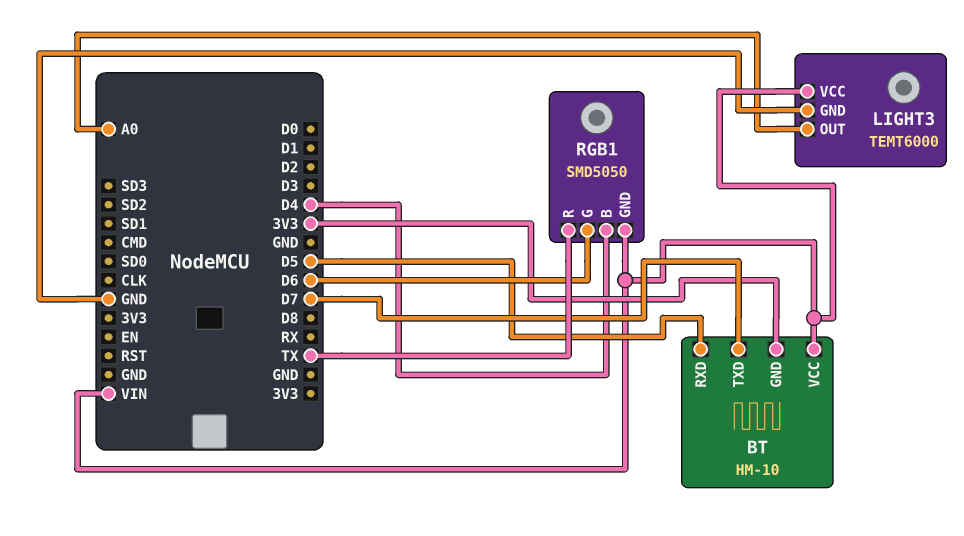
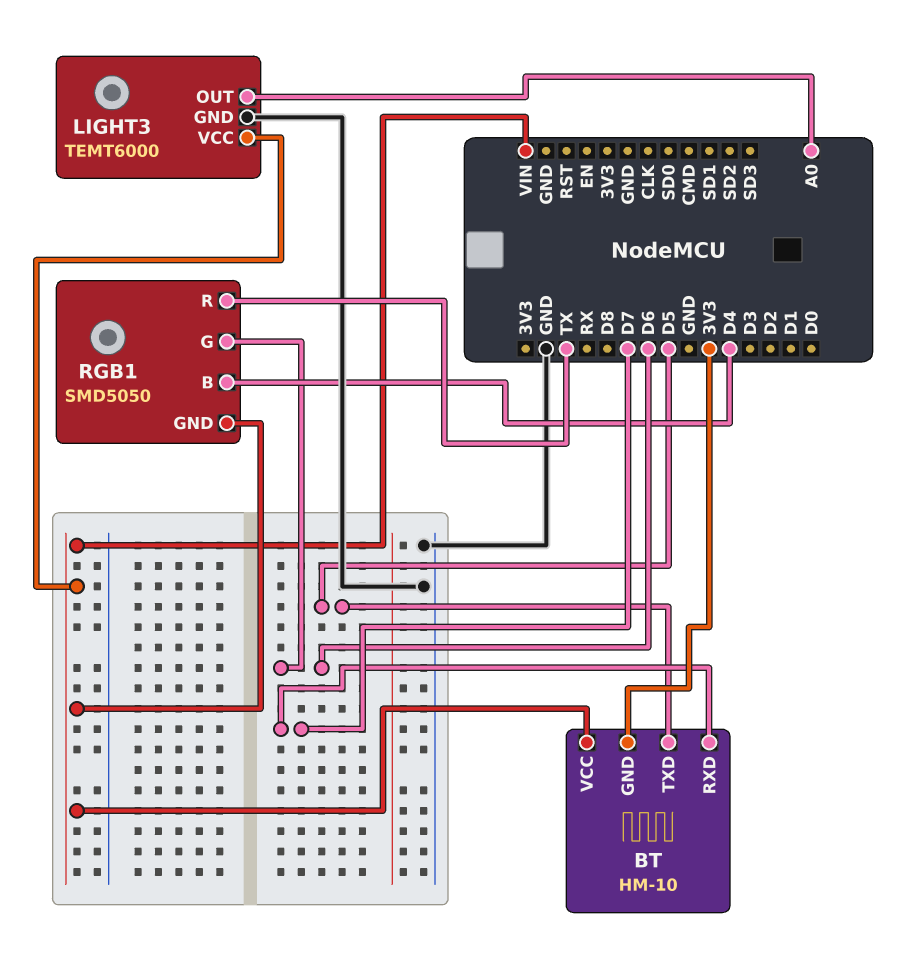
BT pin RXD: D5 -> D7
BT pin TXD: D7 -> D5

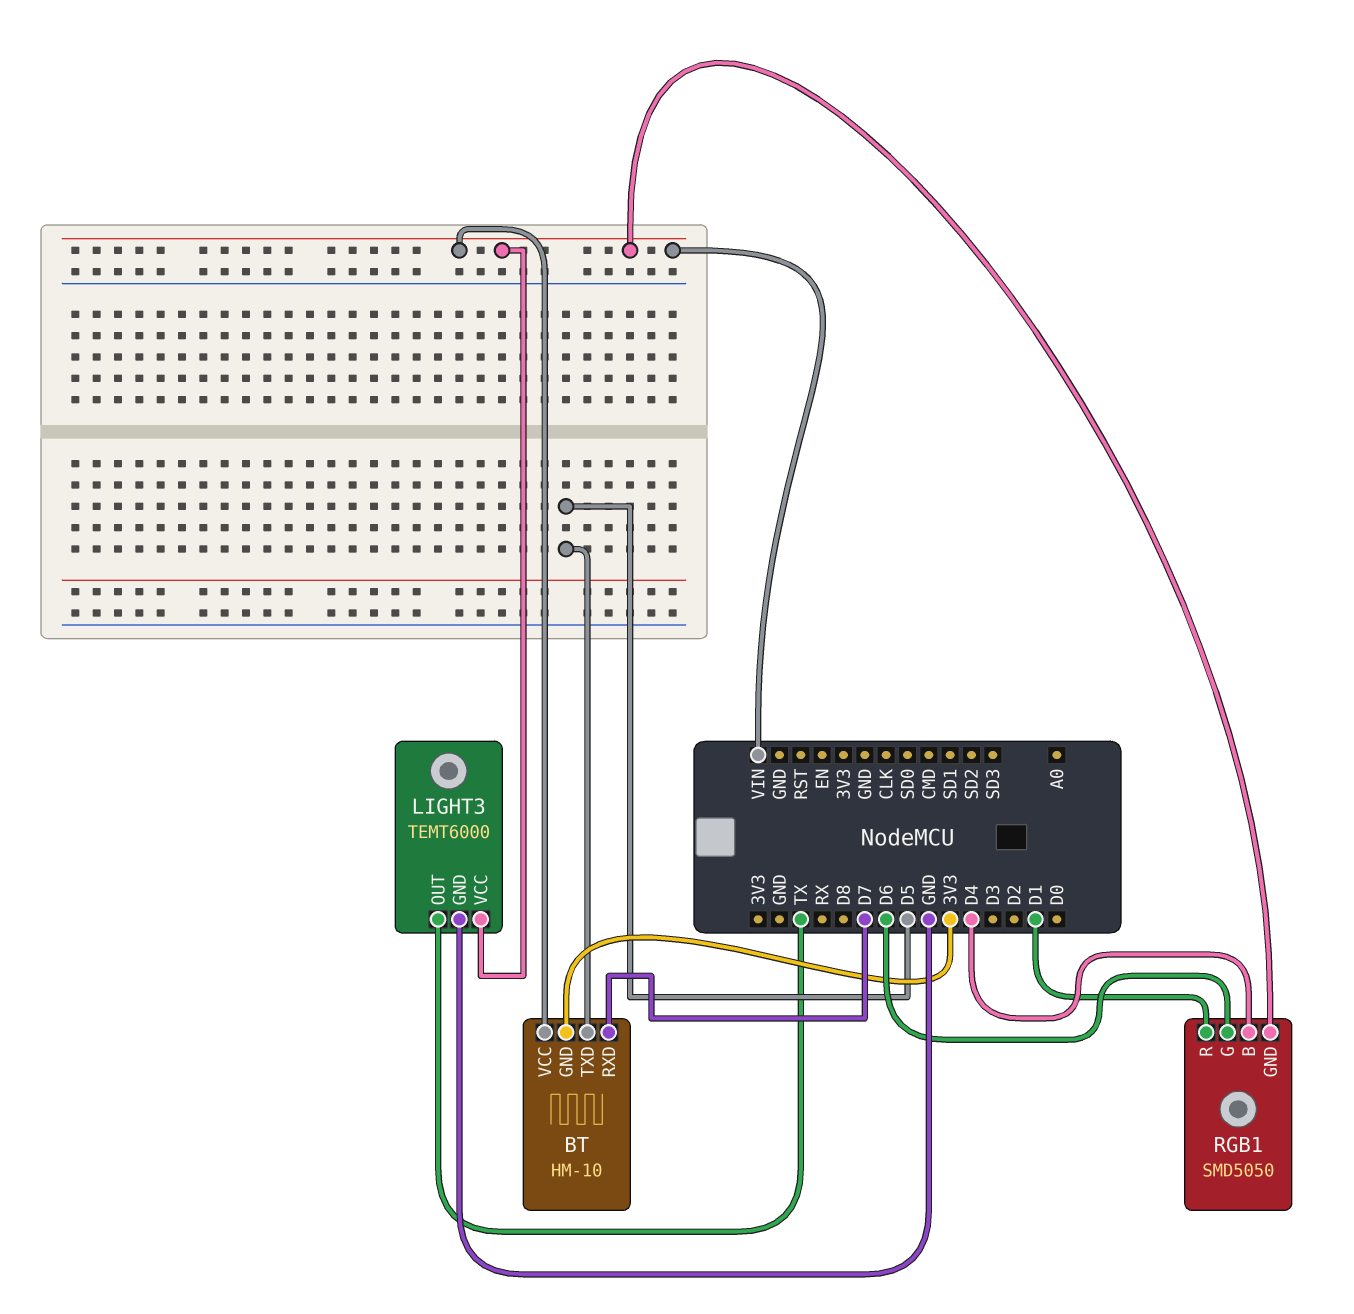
LIGHT3 pin OUT: A0 -> TX
RGB1 pin R: TX -> D1

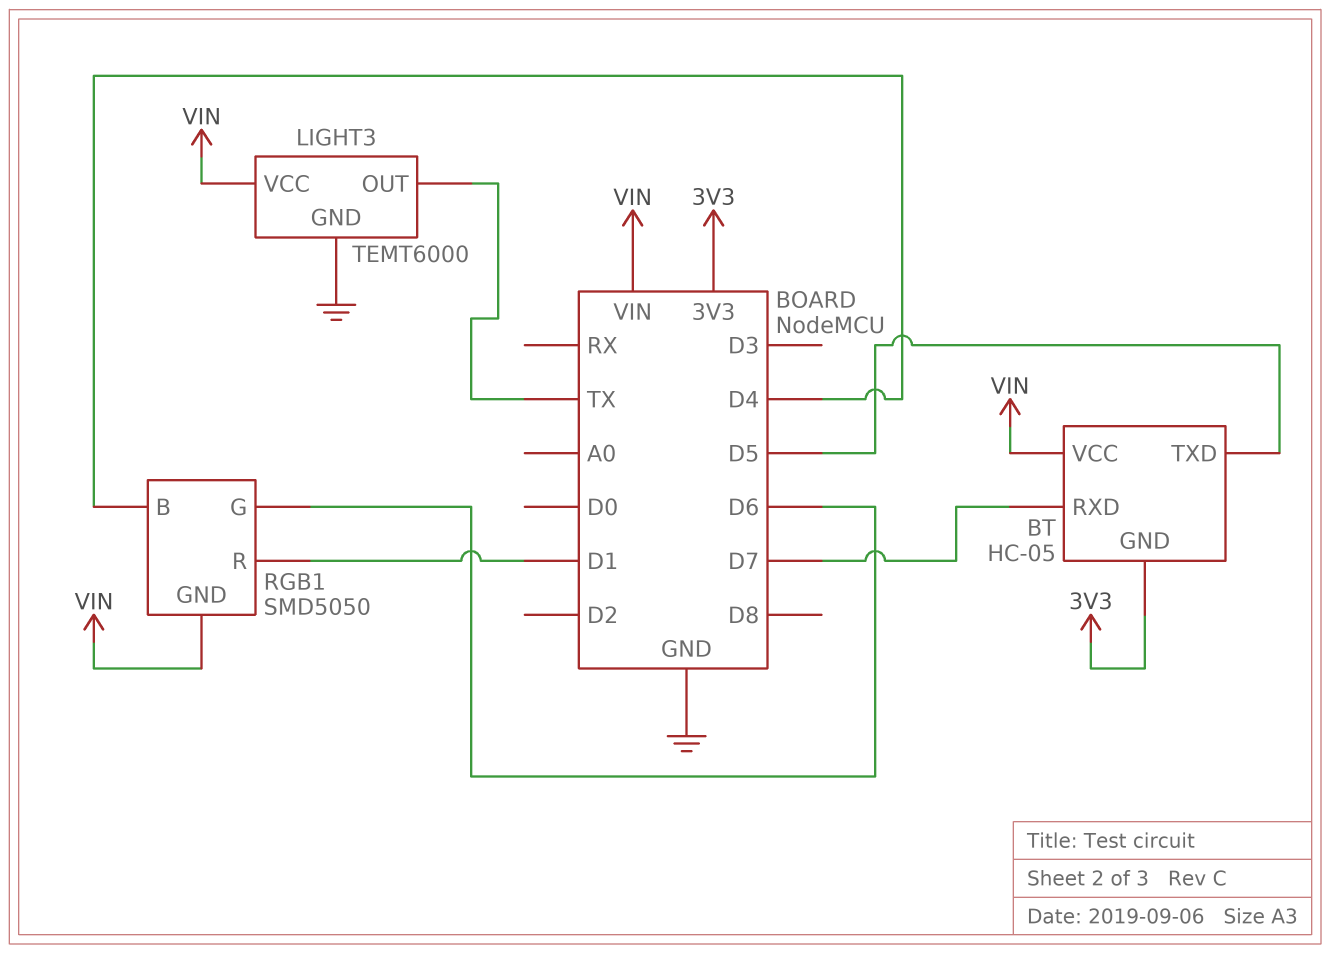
BT: HM-10 -> HC-05

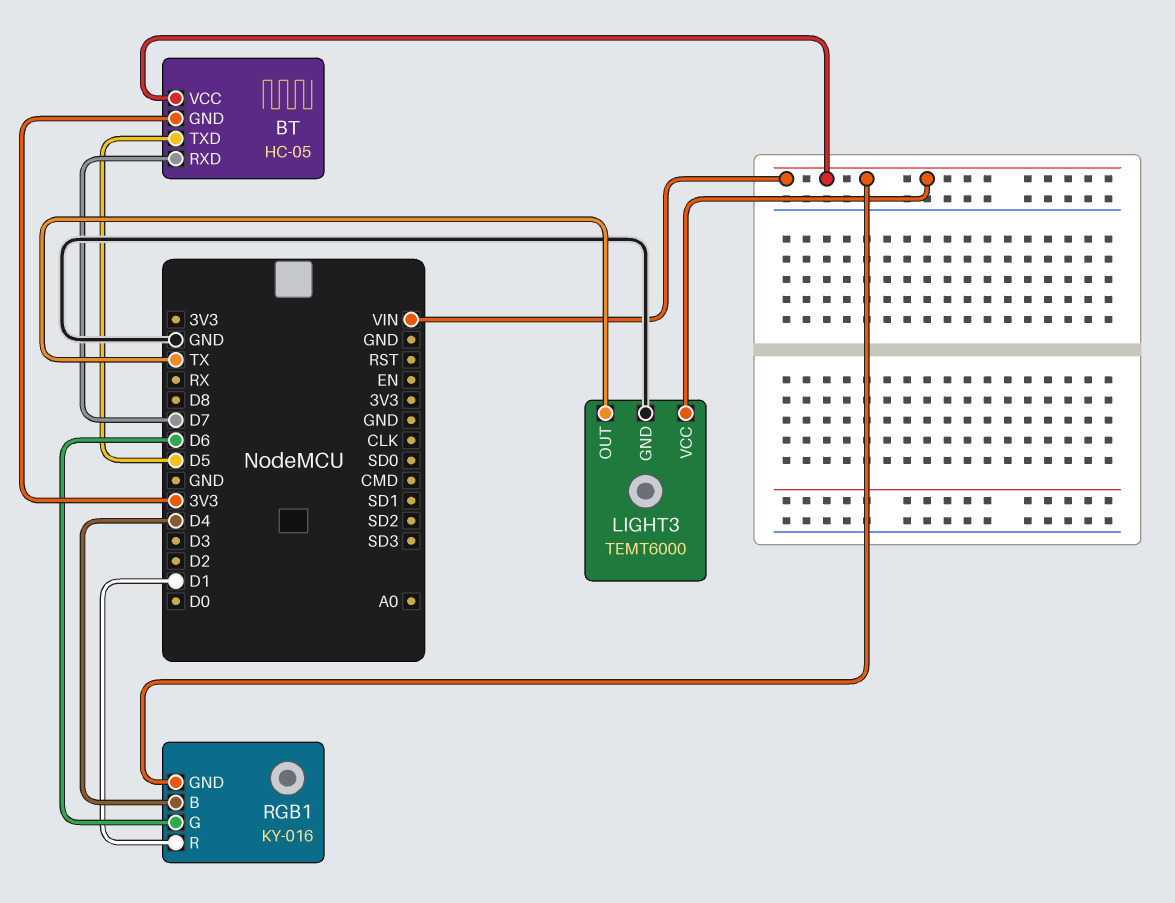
RGB1: SMD5050 -> KY-016

